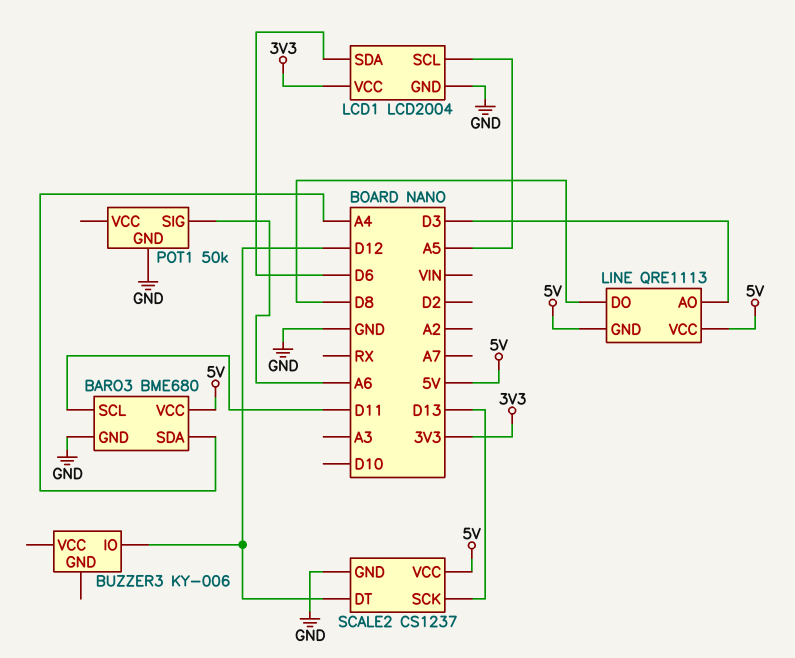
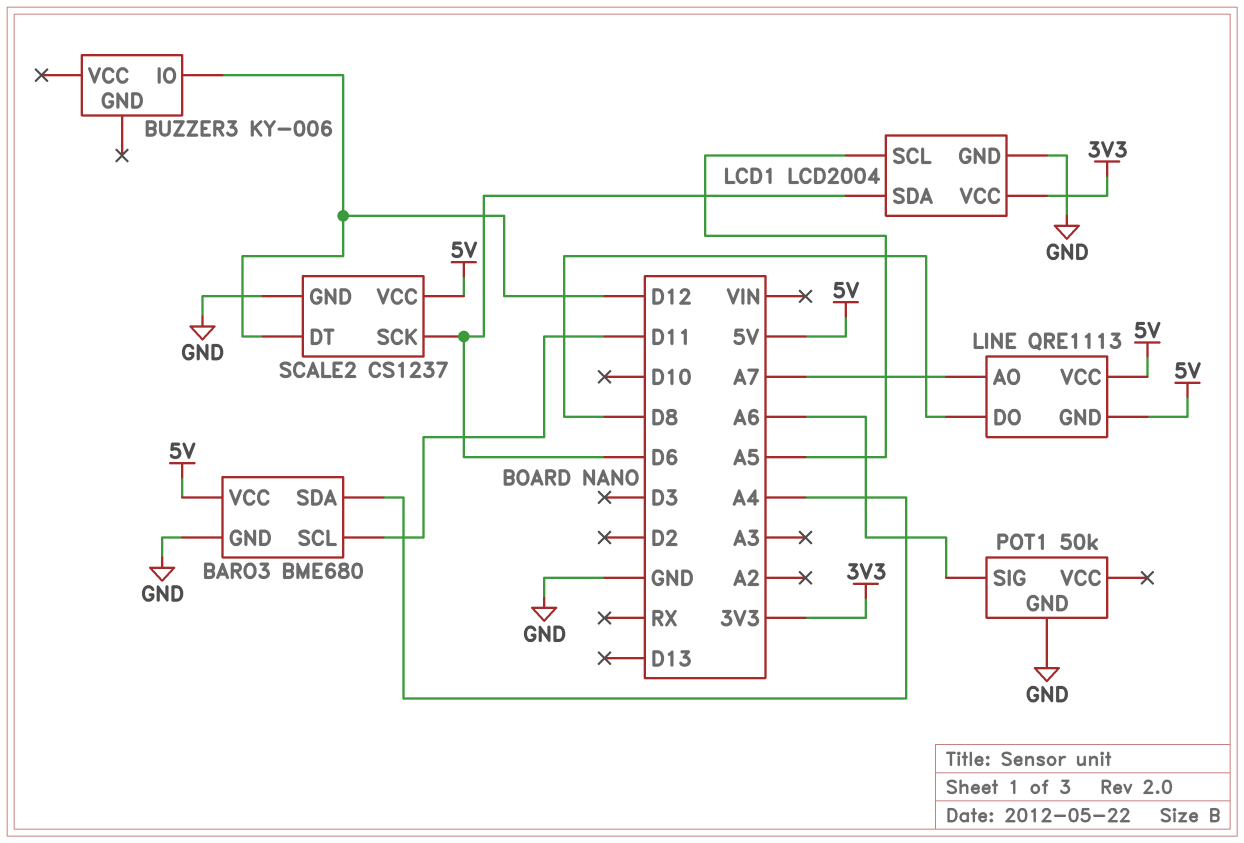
LINE pin AO: D3 -> A7
SCALE2 pin SCK: D13 -> D6

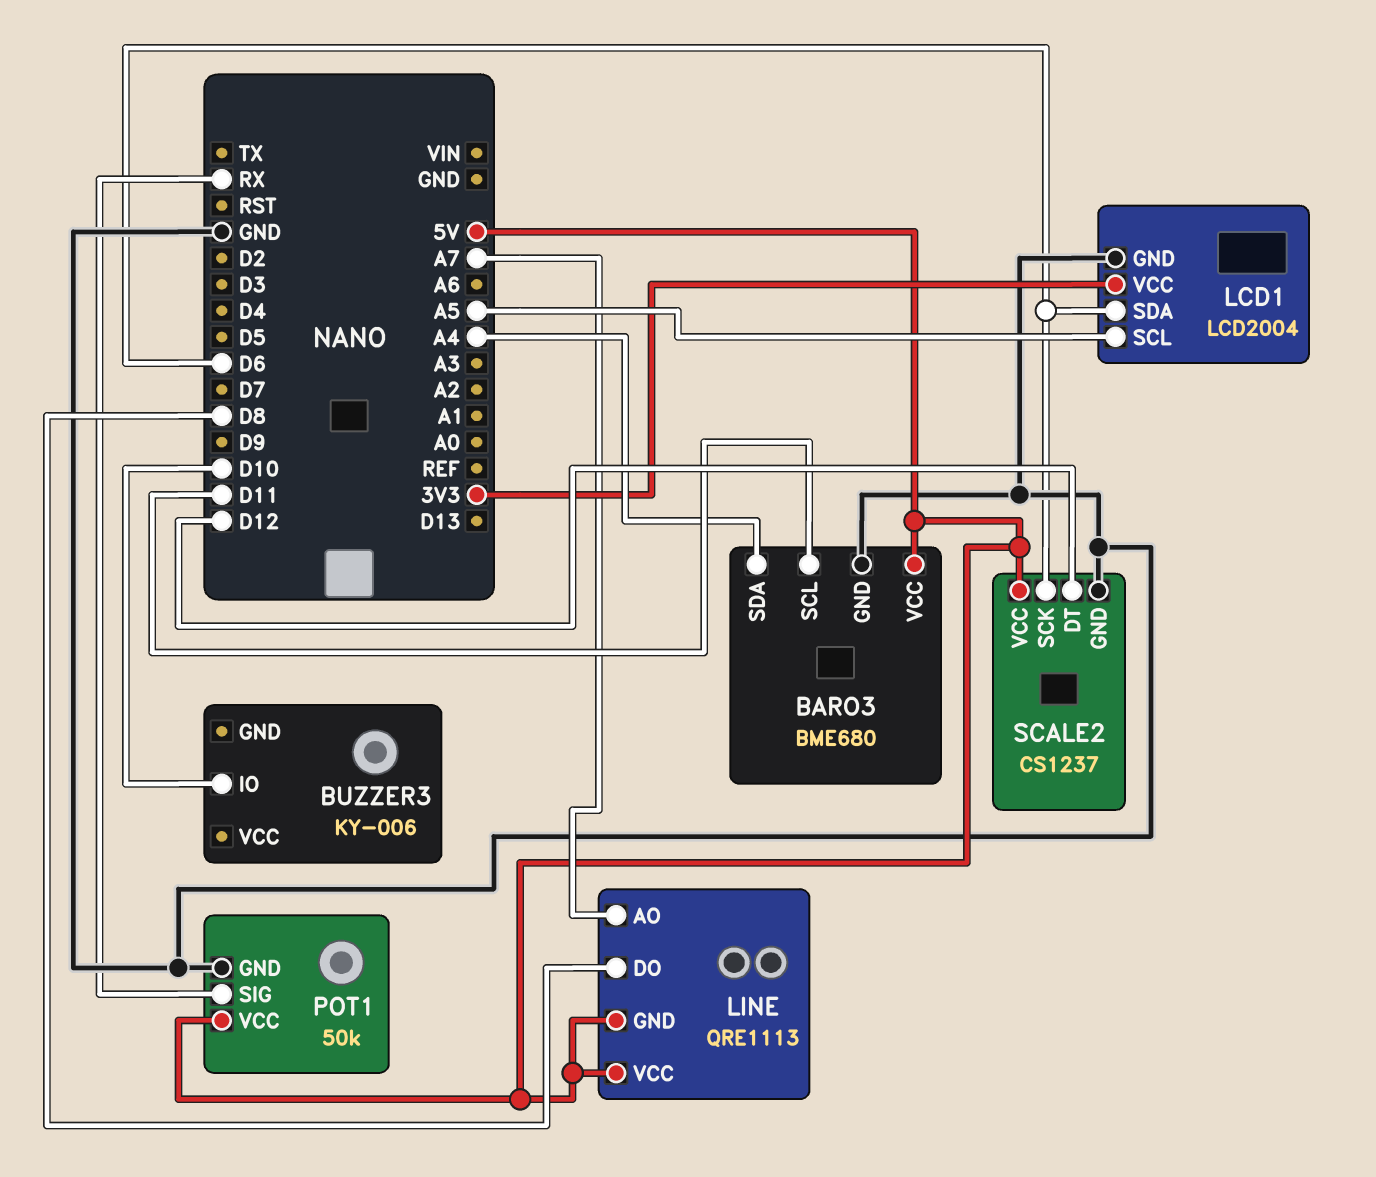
BUZZER3 pin IO: D12 -> D10
POT1 pin SIG: A6 -> RX
POT1 pin VCC: none -> 5V

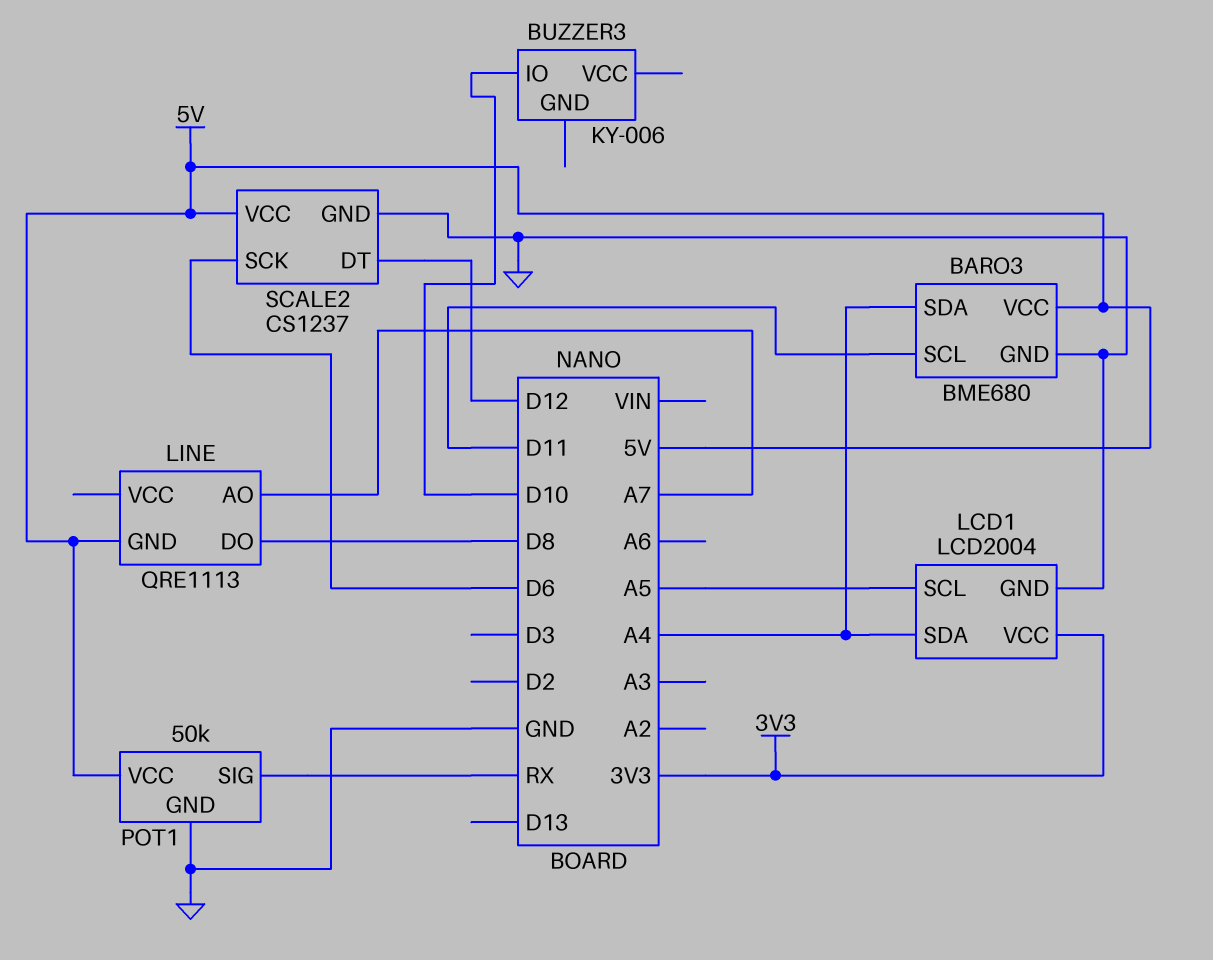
LCD1 pin SDA: D6 -> A4
LINE pin VCC: 5V -> none

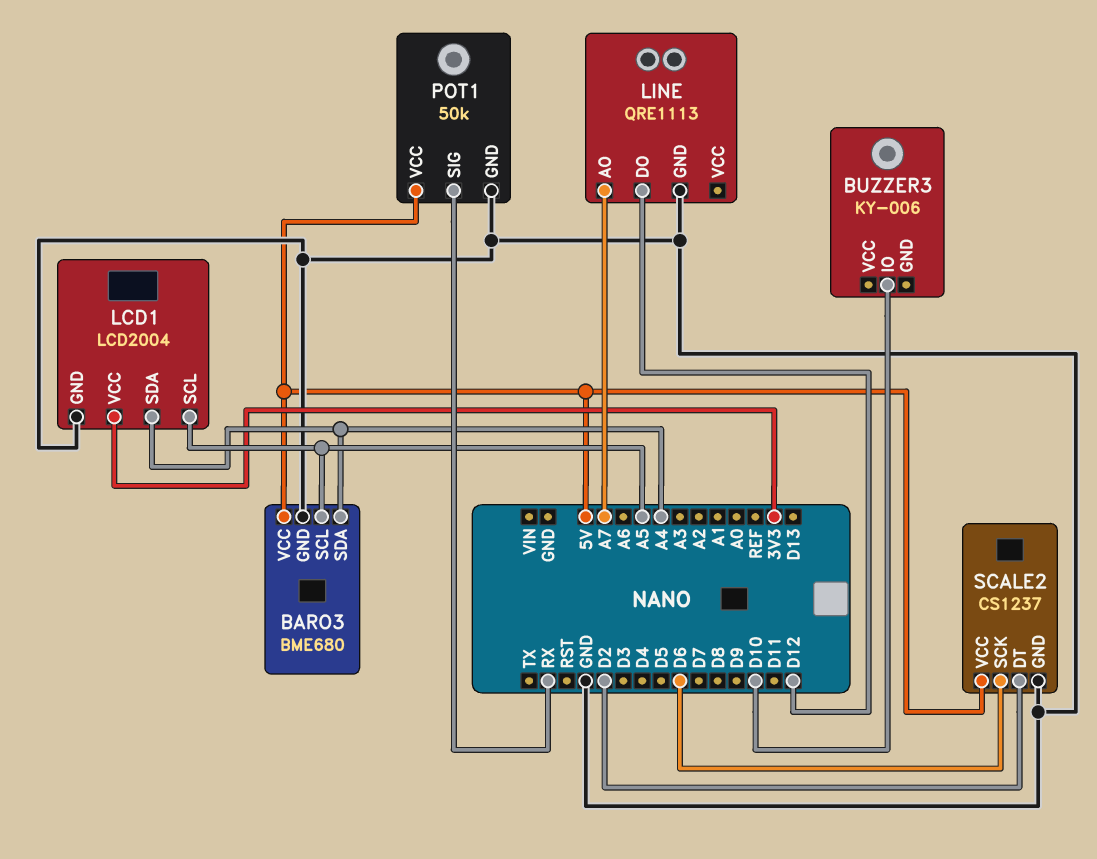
BARO3 pin SCL: D11 -> A5
LINE pin DO: D8 -> D12
LINE pin GND: 5V -> GND
SCALE2 pin DT: D12 -> D2

